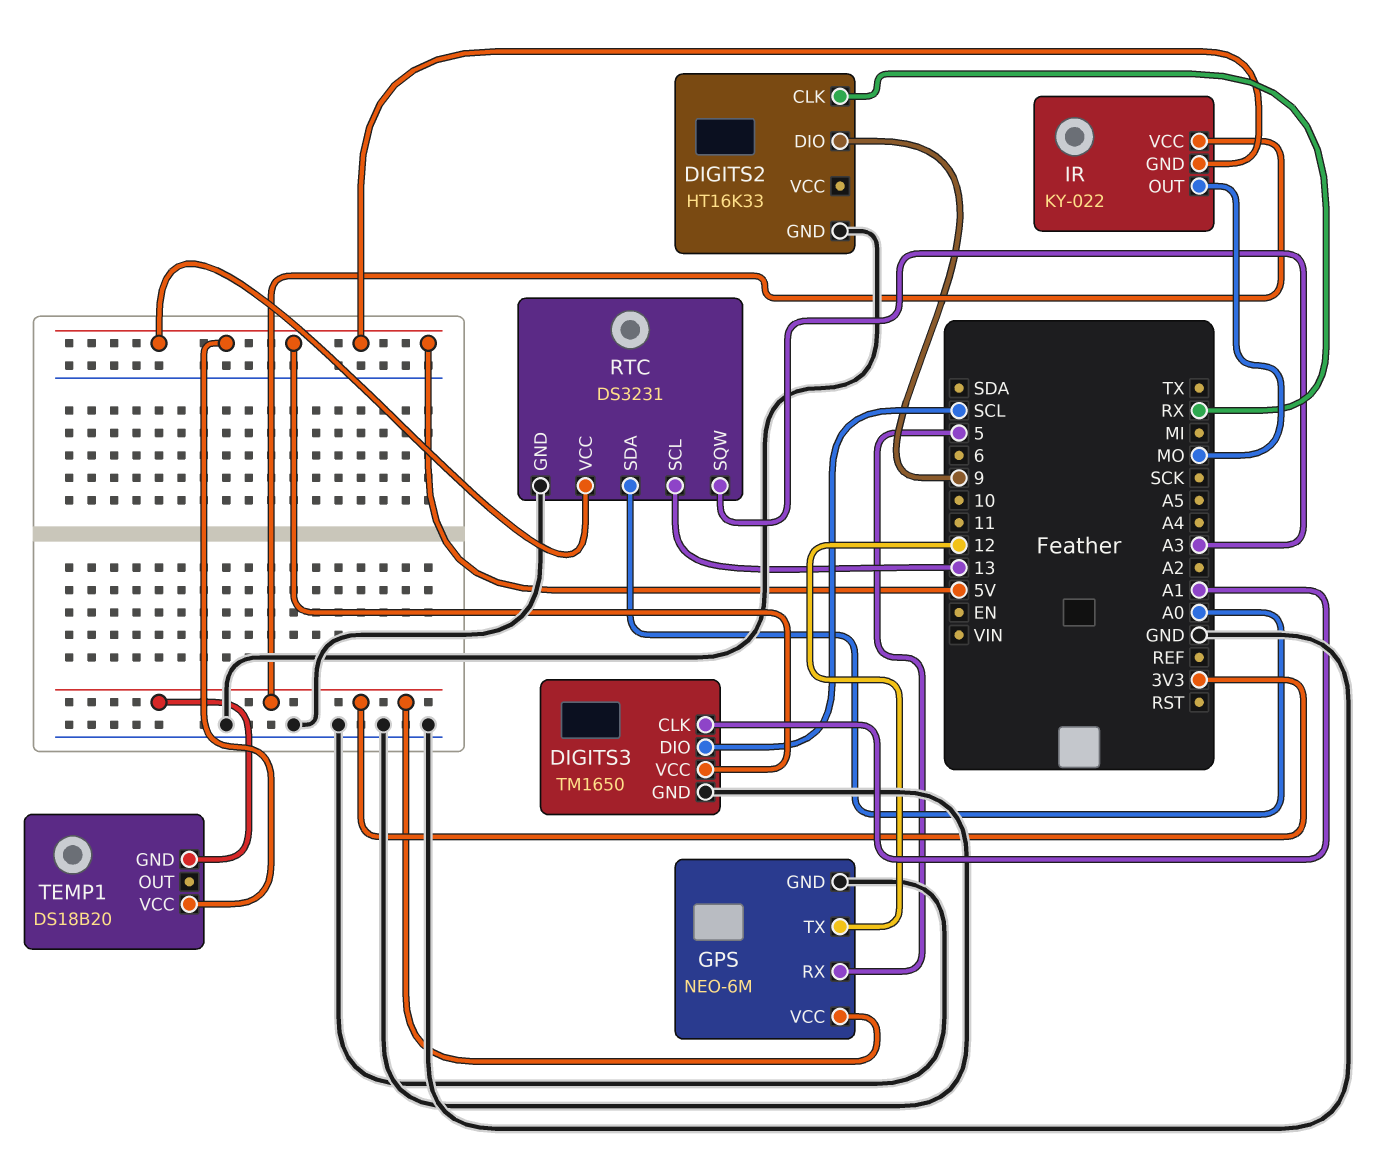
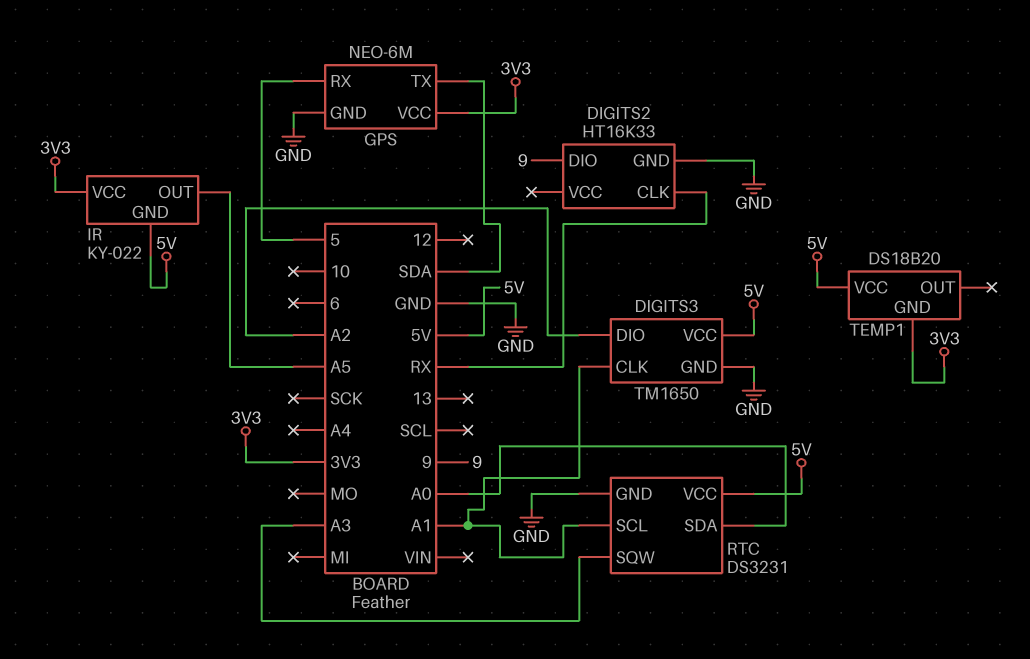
DIGITS3 pin DIO: SCL -> A2
GPS pin TX: 12 -> SDA
IR pin OUT: MO -> A5
RTC pin SCL: 13 -> A1

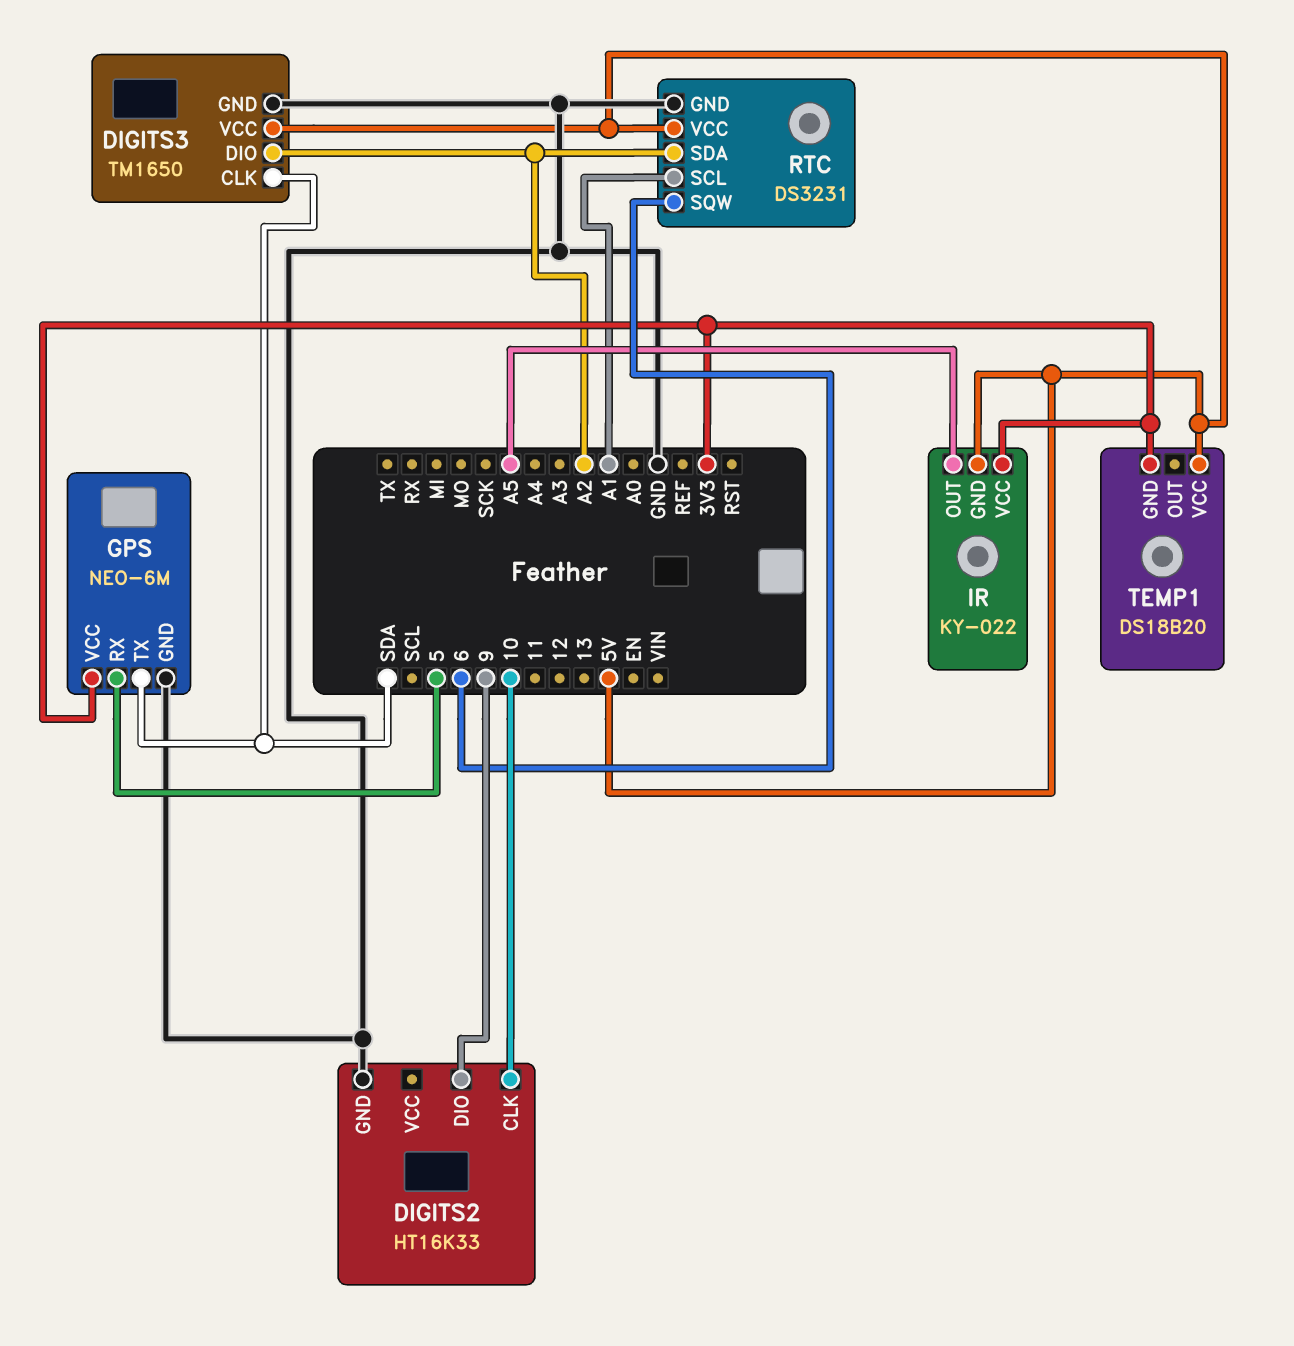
DIGITS2 pin CLK: RX -> 10
DIGITS3 pin CLK: A1 -> SDA
RTC pin SDA: A0 -> A2
RTC pin SQW: A3 -> 6

